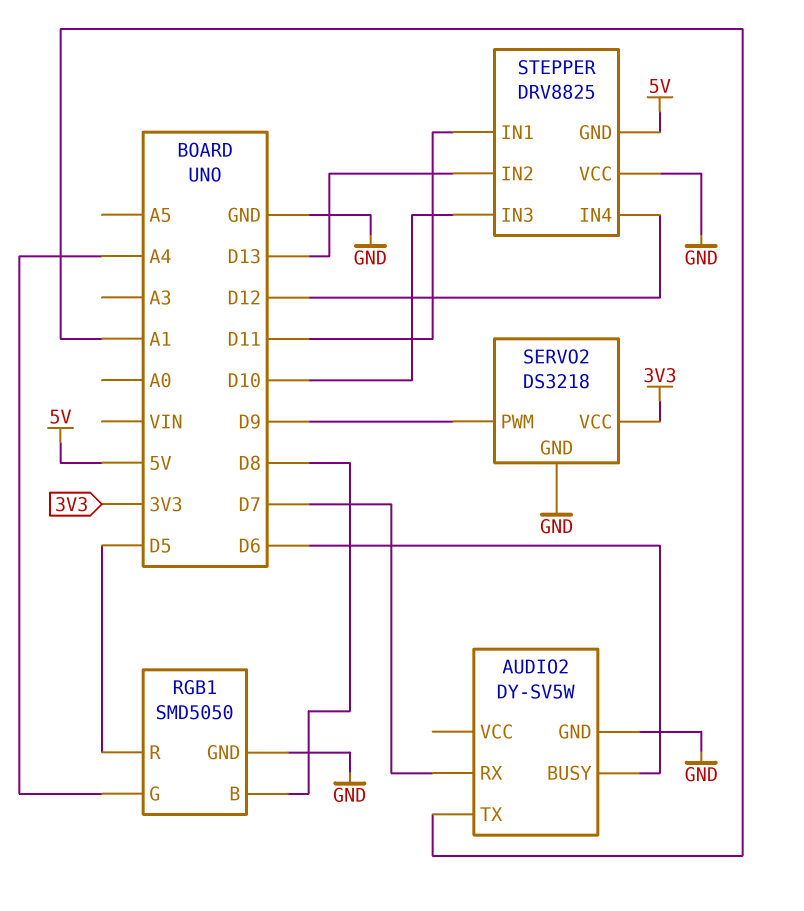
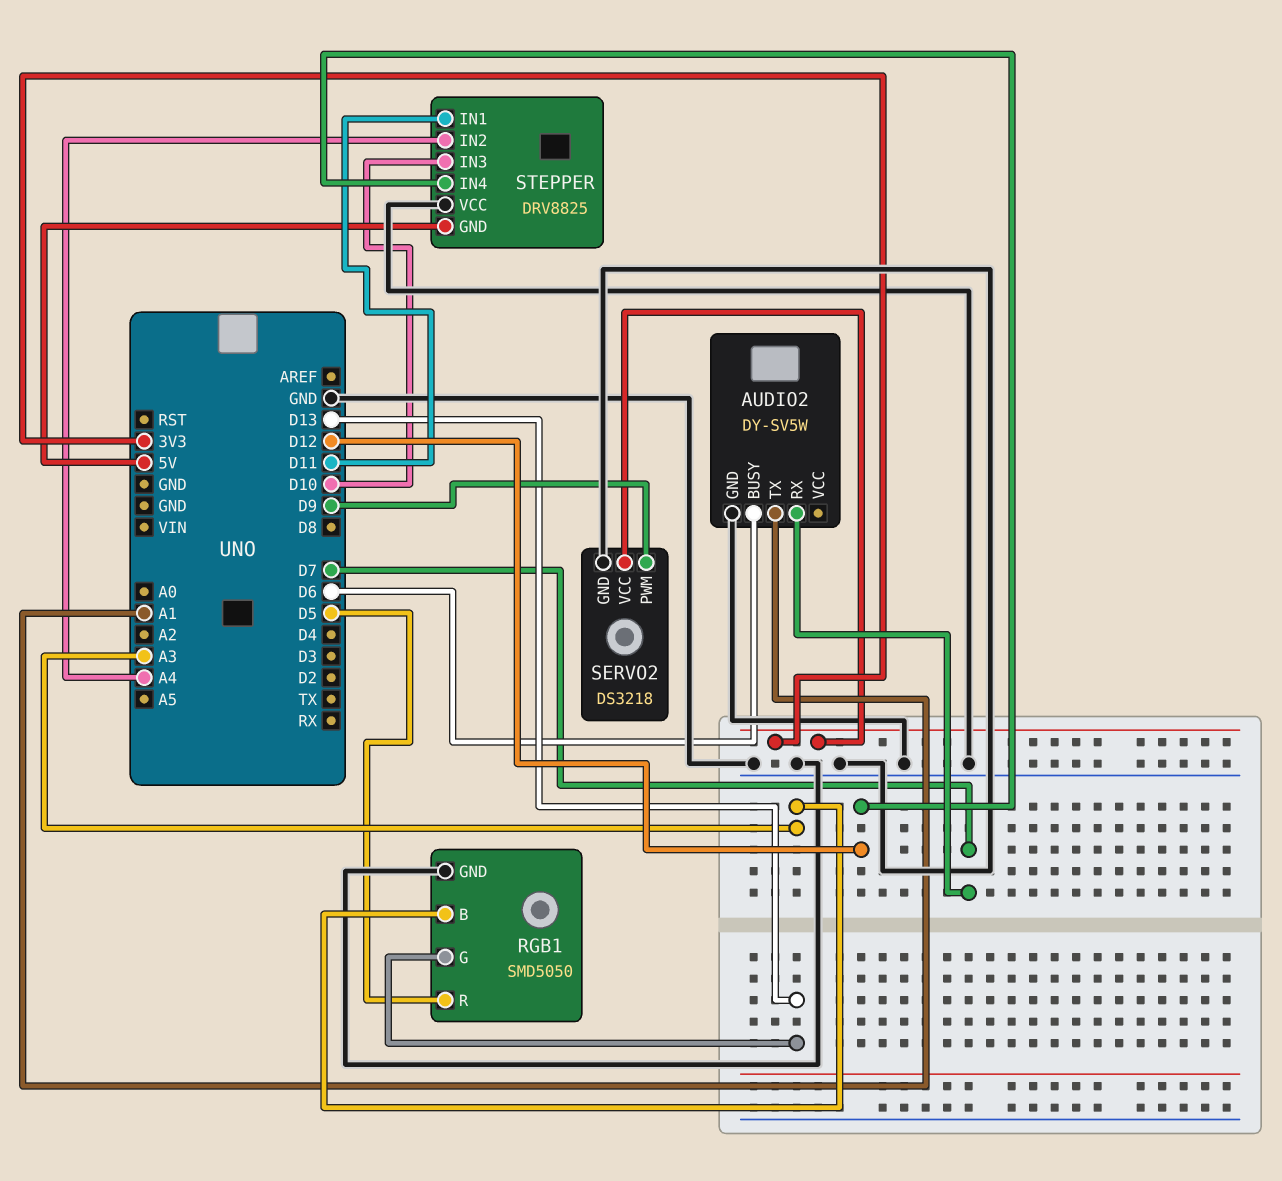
RGB1 pin B: D8 -> A3
RGB1 pin G: A4 -> D13
STEPPER pin IN2: D13 -> A4

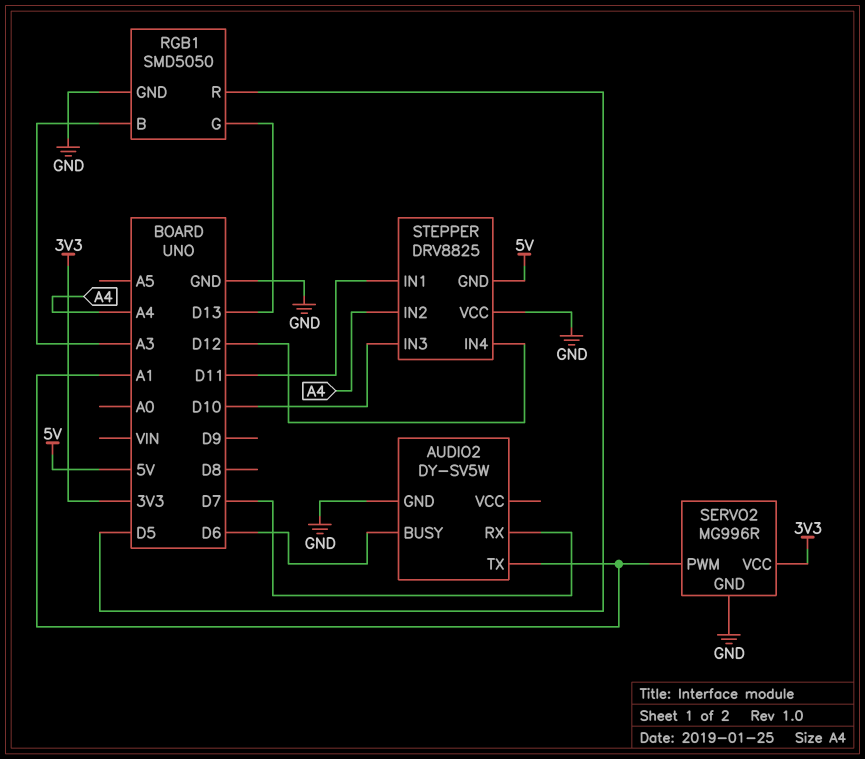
SERVO2: DS3218 -> MG996R
SERVO2 pin PWM: D9 -> A1

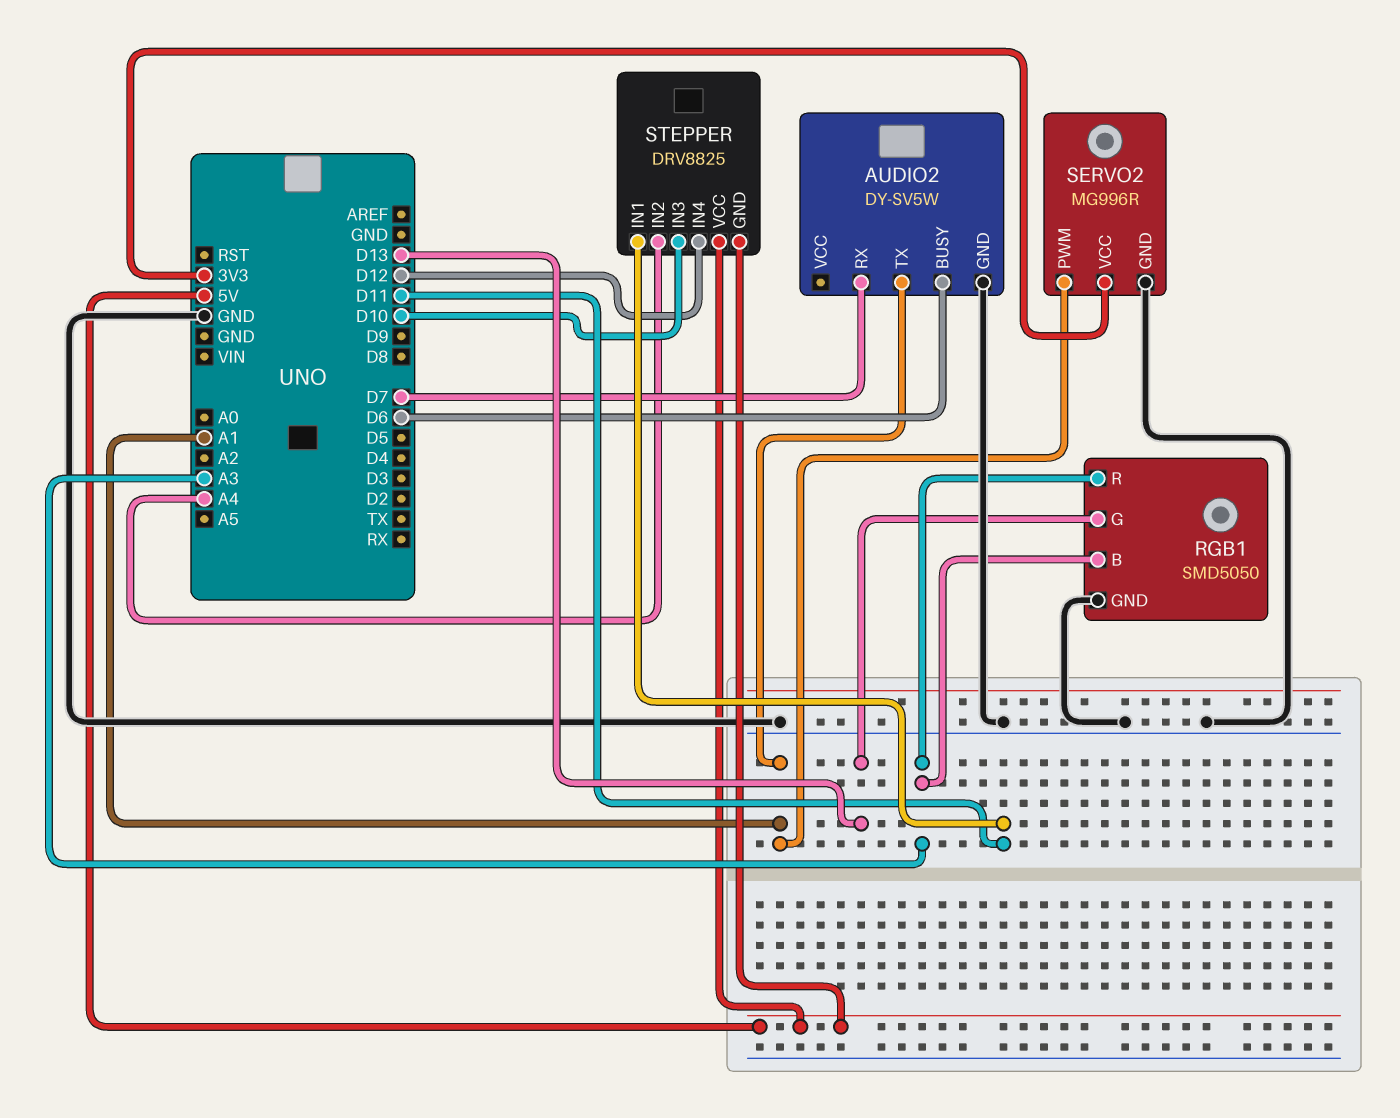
RGB1 pin R: D5 -> A3
STEPPER pin VCC: GND -> 5V

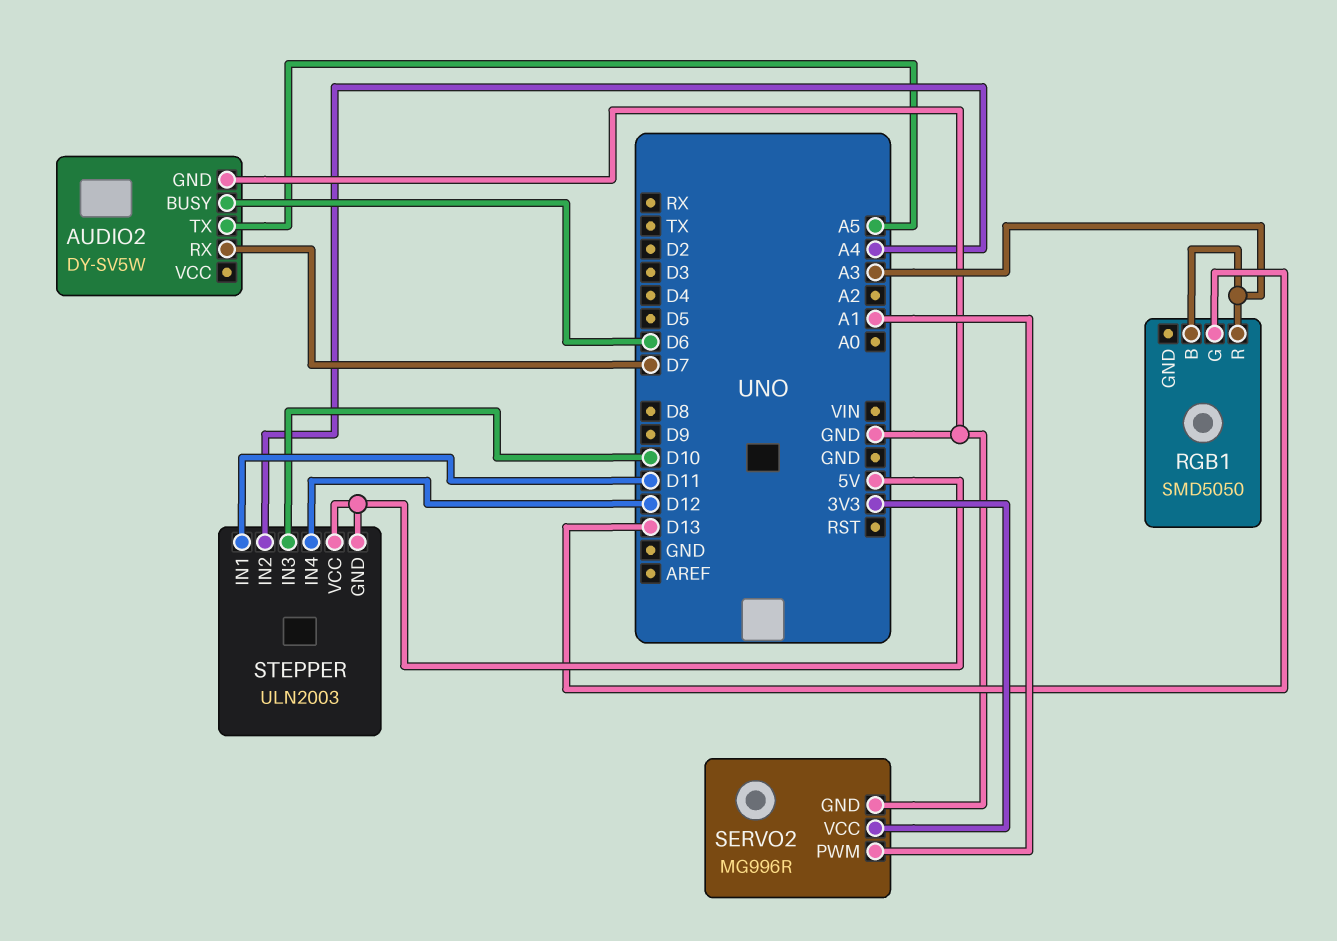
AUDIO2 pin TX: A1 -> A5
RGB1 pin GND: GND -> none
STEPPER: DRV8825 -> ULN2003

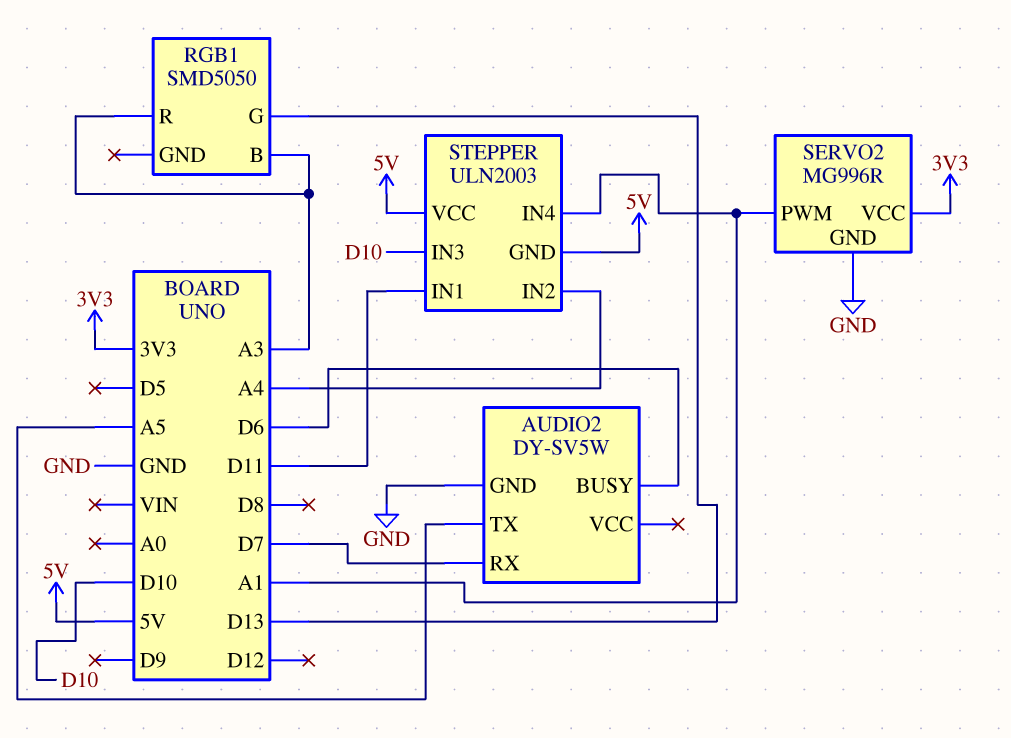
STEPPER pin IN4: D12 -> A1

